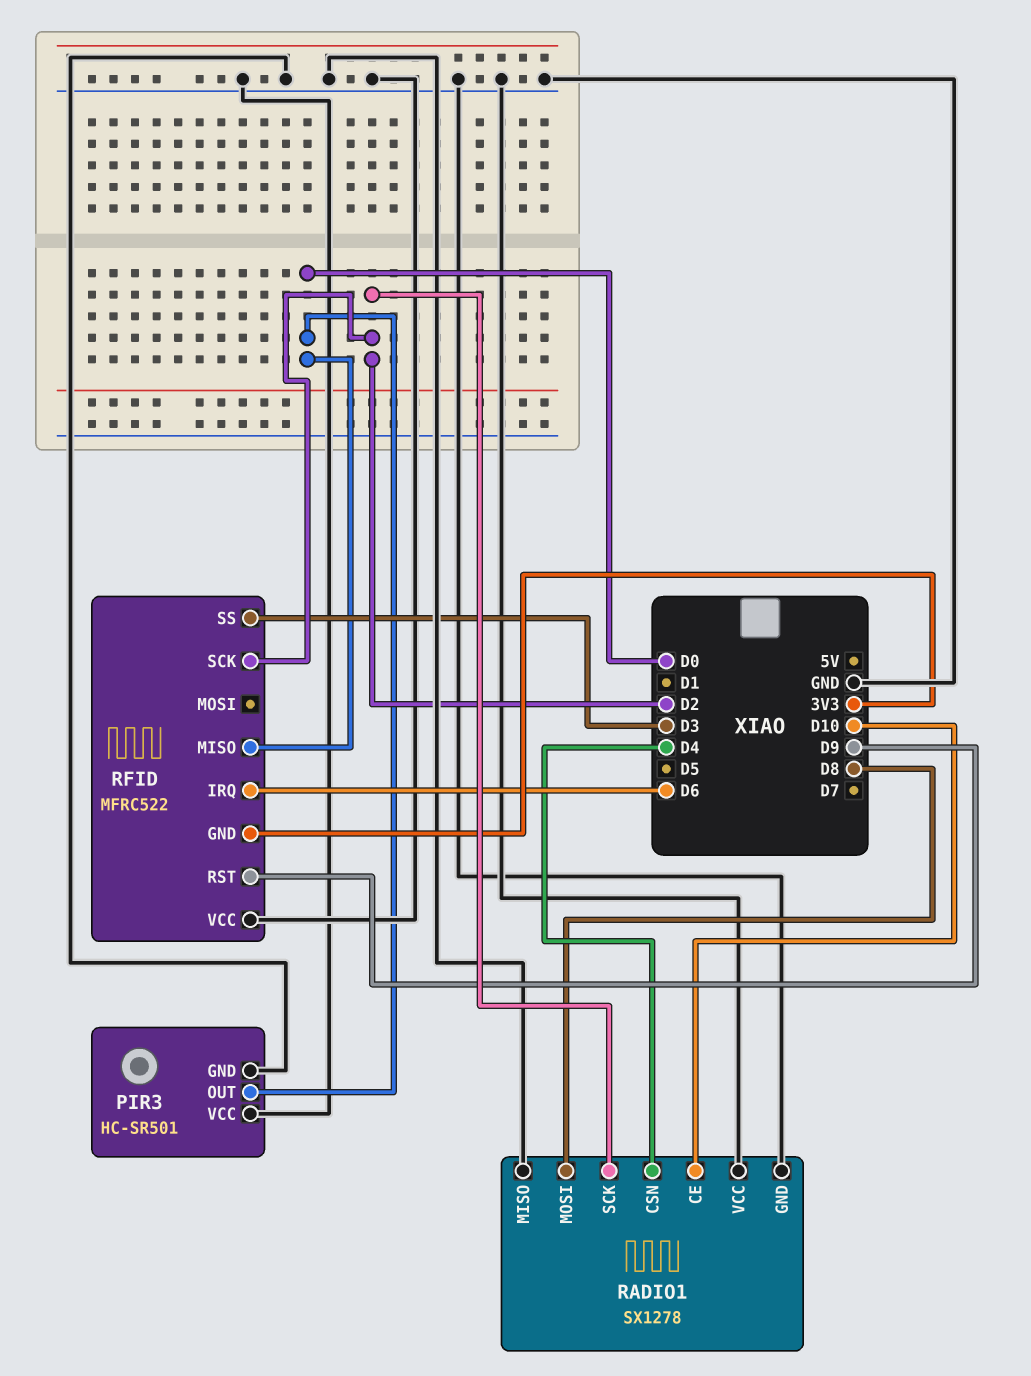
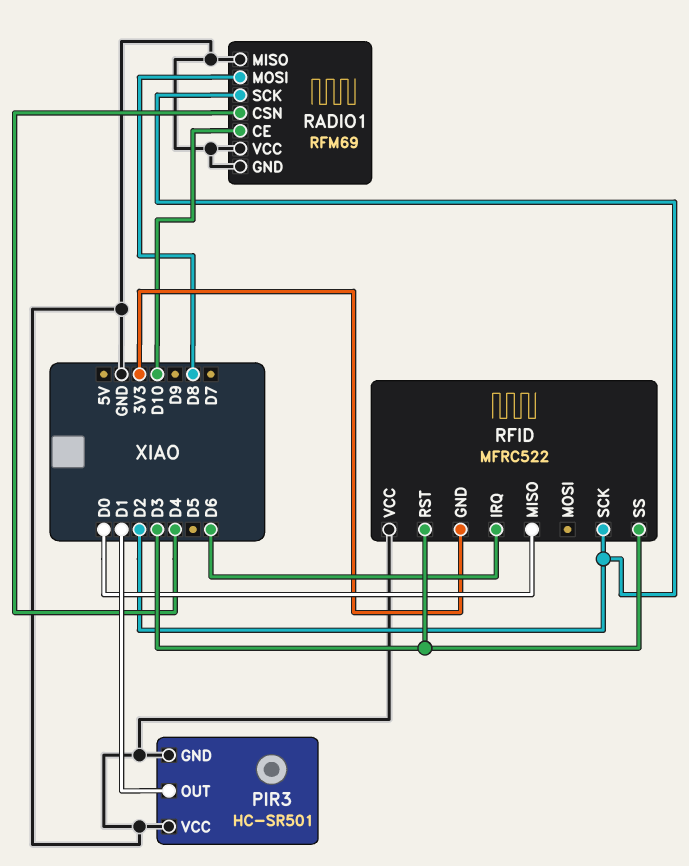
PIR3 pin OUT: D0 -> D1
RADIO1: SX1278 -> RFM69
RFID pin RST: D9 -> D3

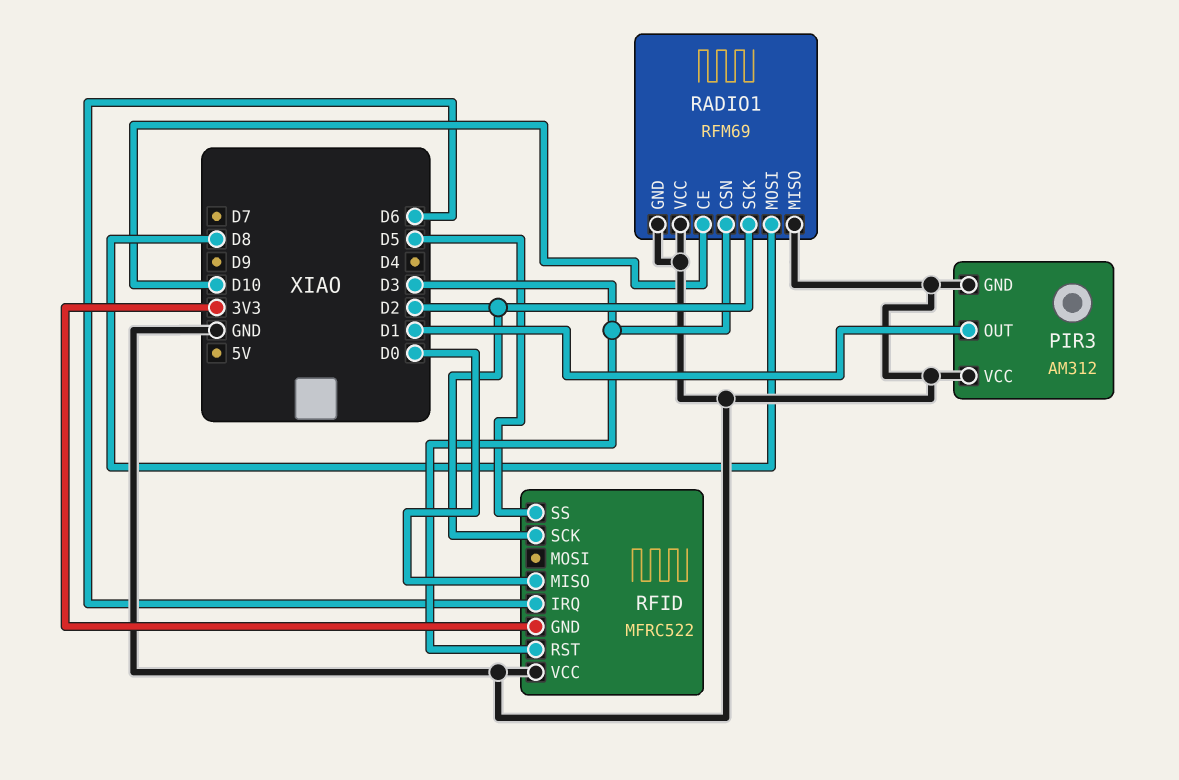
PIR3: HC-SR501 -> AM312
RADIO1 pin CSN: D4 -> D3
RFID pin SS: D3 -> D5

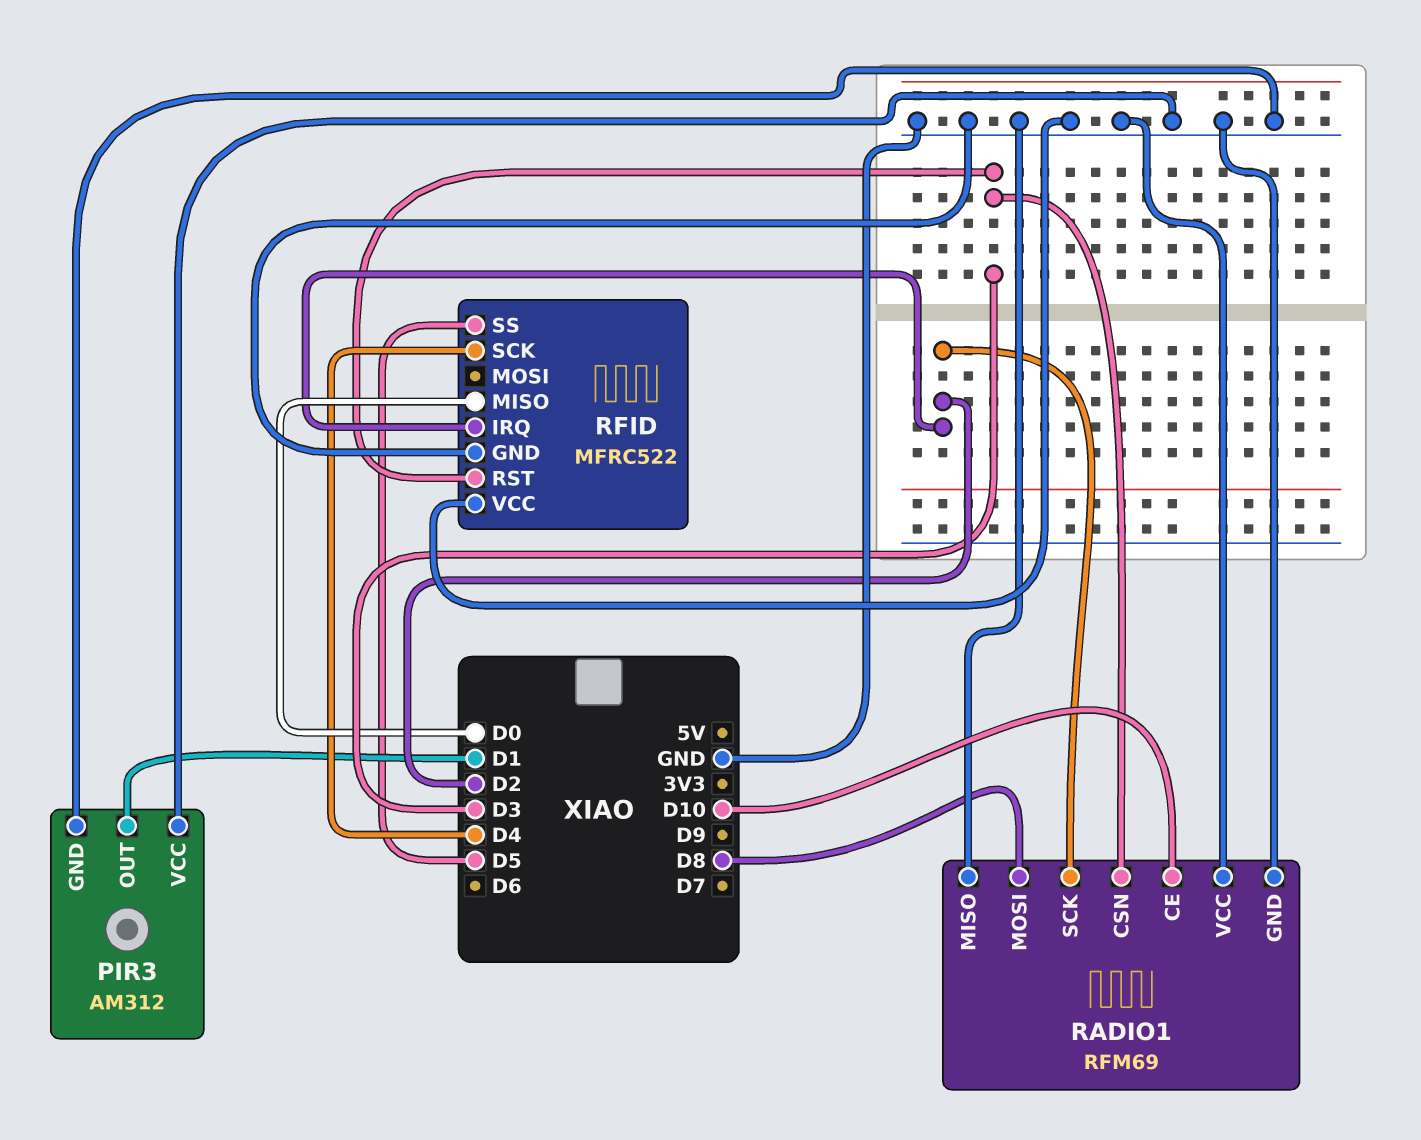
RFID pin GND: 3V3 -> GND
RFID pin IRQ: D6 -> D2
RFID pin SCK: D2 -> D4

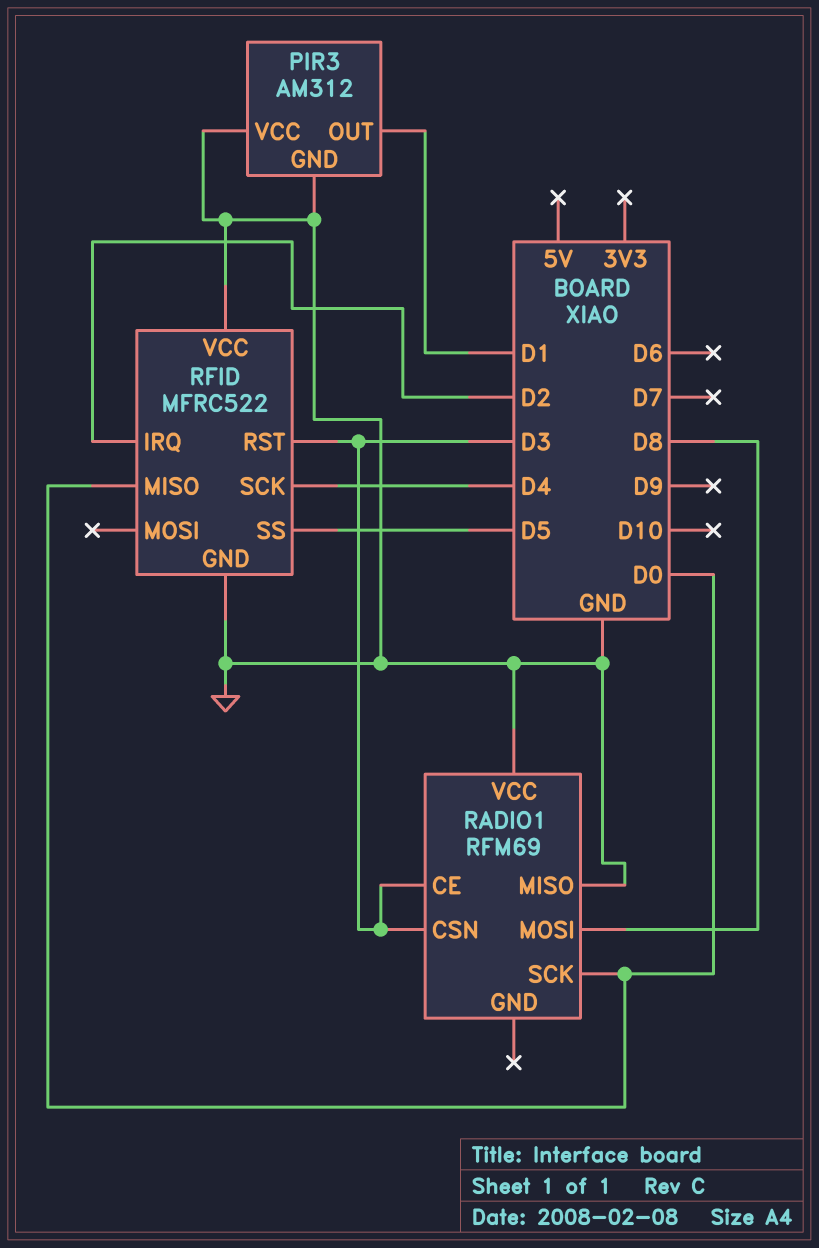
RADIO1 pin CE: D10 -> D3
RADIO1 pin GND: GND -> none
RADIO1 pin SCK: D2 -> D0

